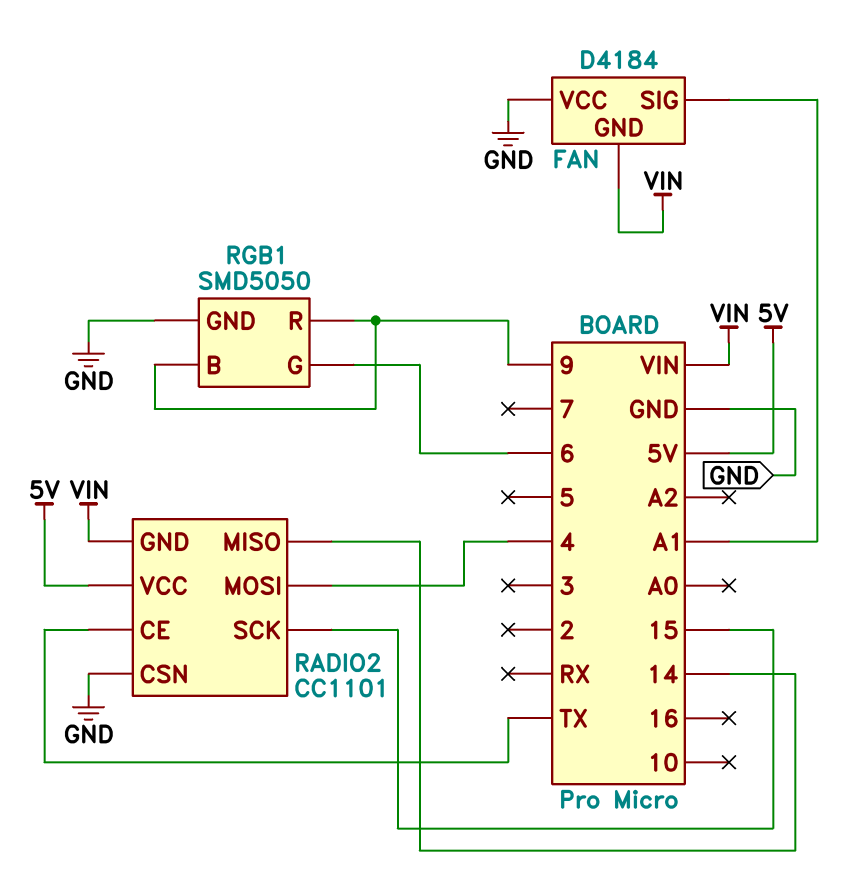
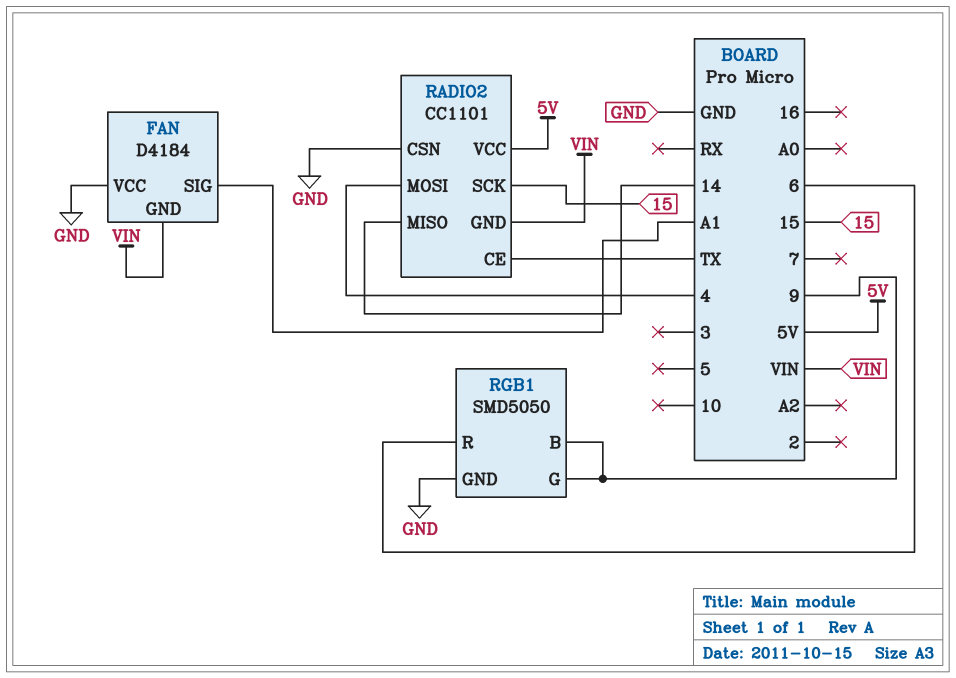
RGB1 pin G: 6 -> 9
RGB1 pin R: 9 -> 6

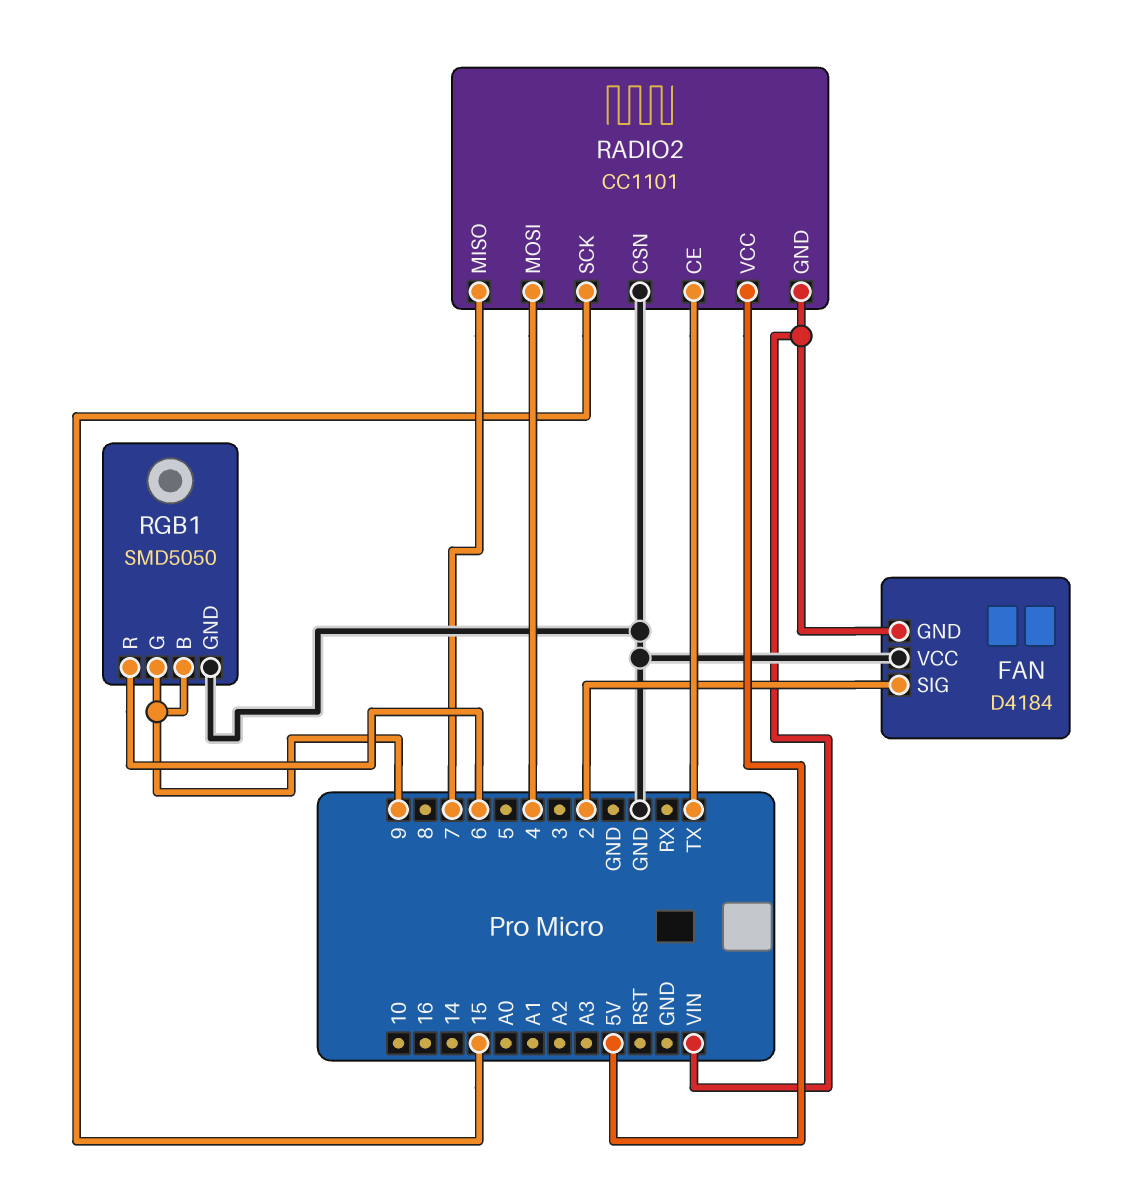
FAN pin SIG: A1 -> 2
RADIO2 pin MISO: 14 -> 7

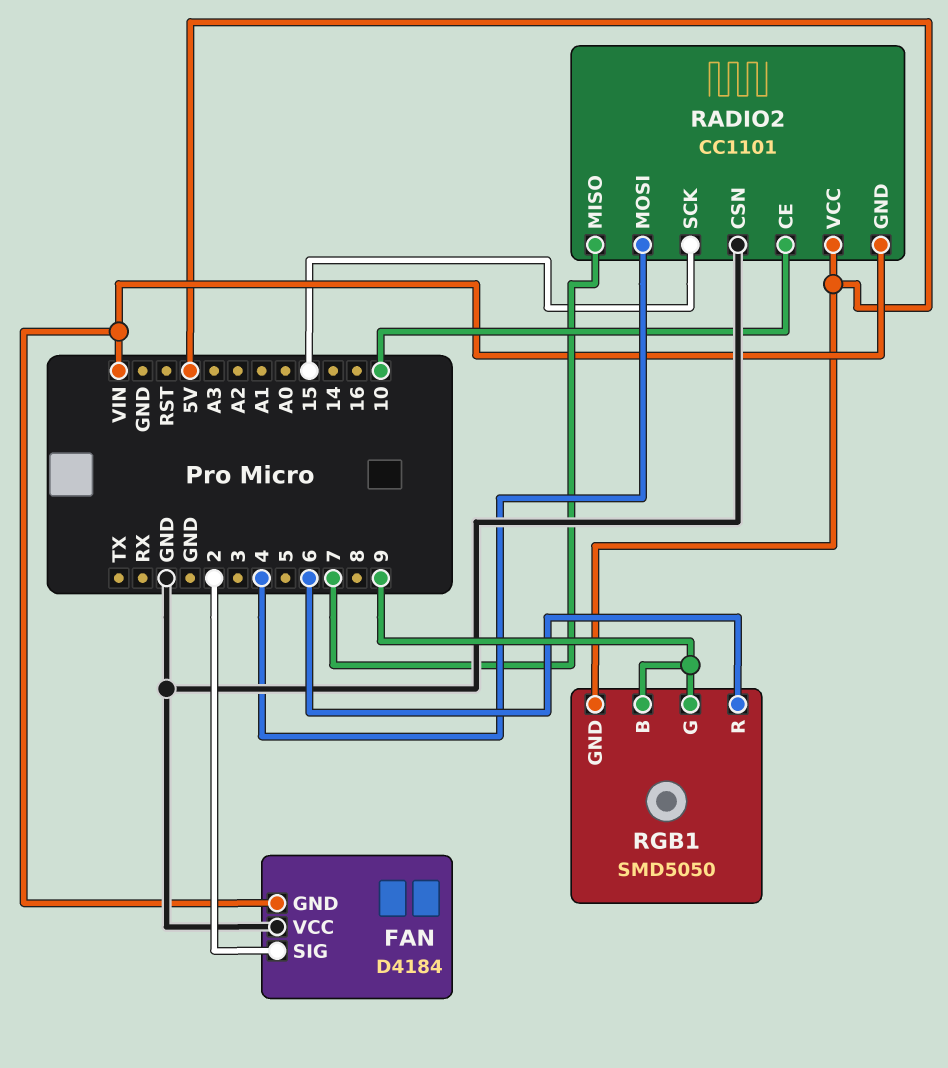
RADIO2 pin CE: TX -> 10
RGB1 pin GND: GND -> 5V

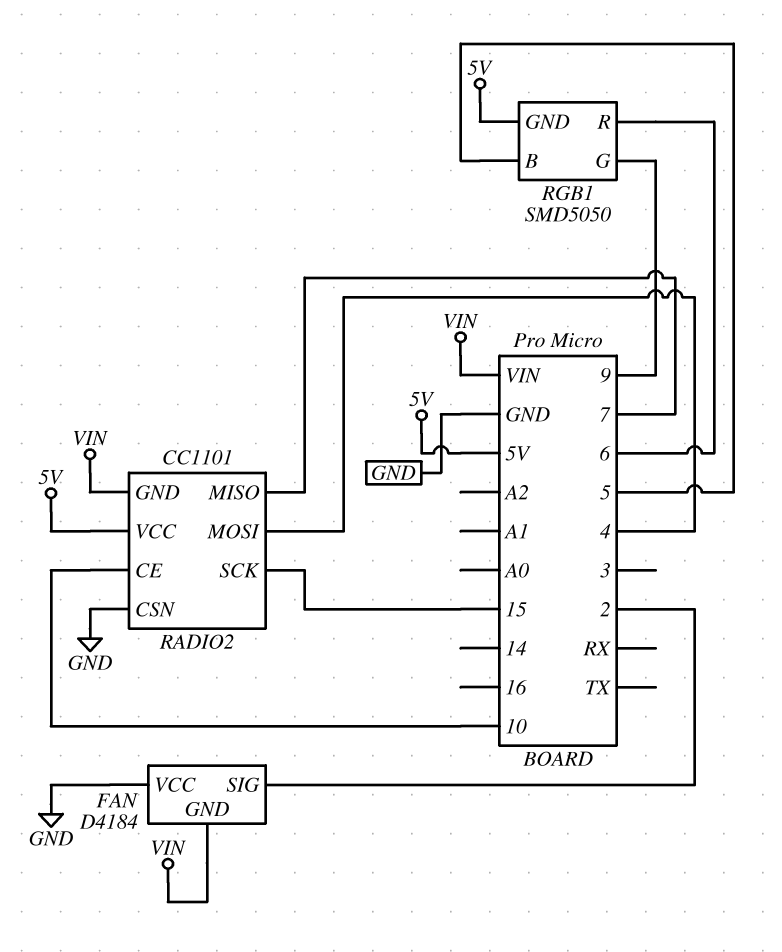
RGB1 pin B: 9 -> 5

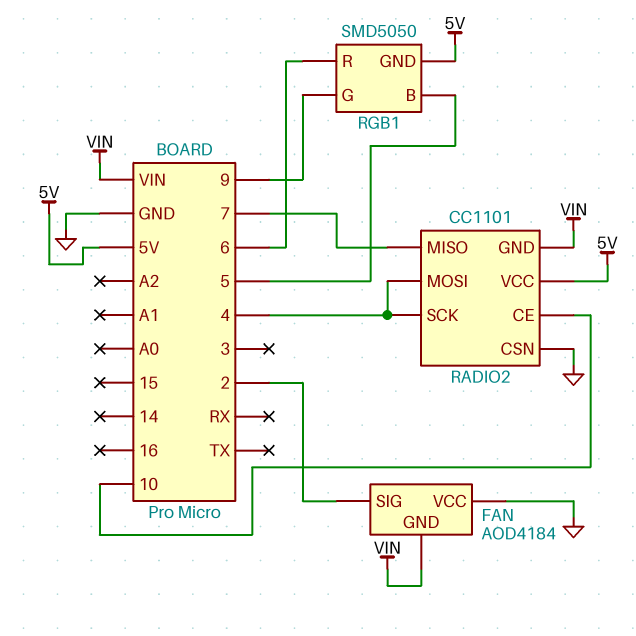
FAN: D4184 -> AOD4184
RADIO2 pin SCK: 15 -> 4

